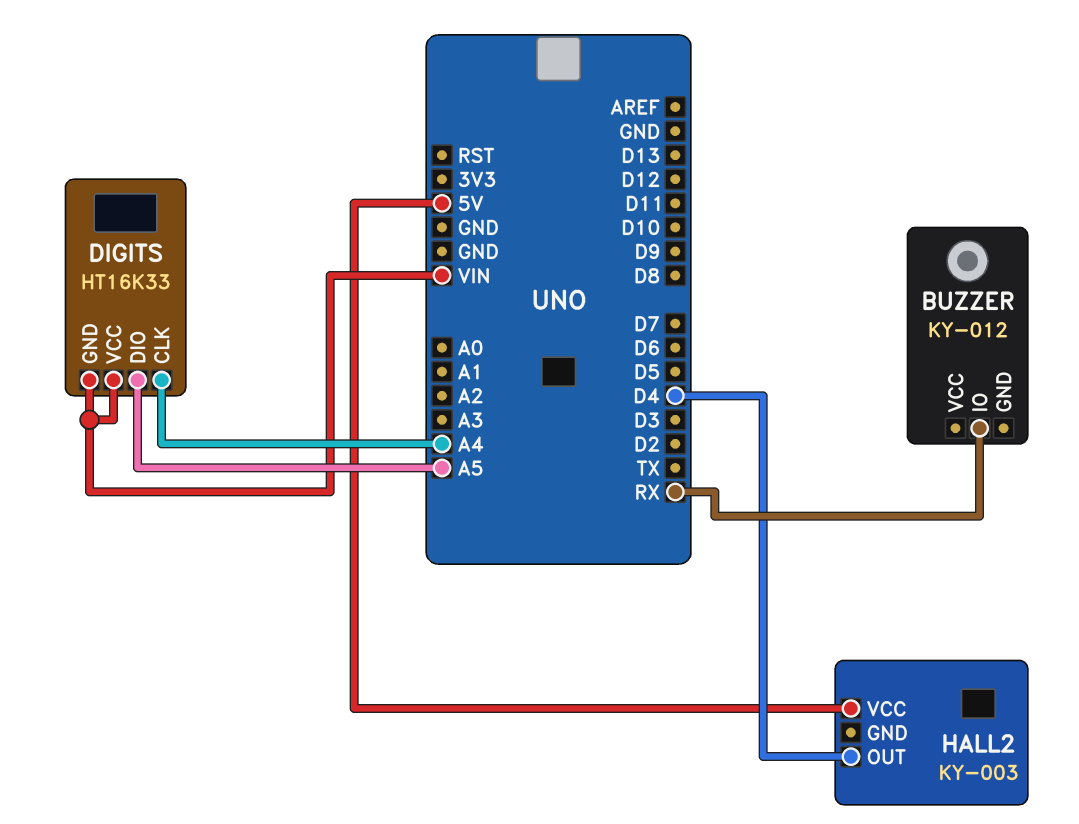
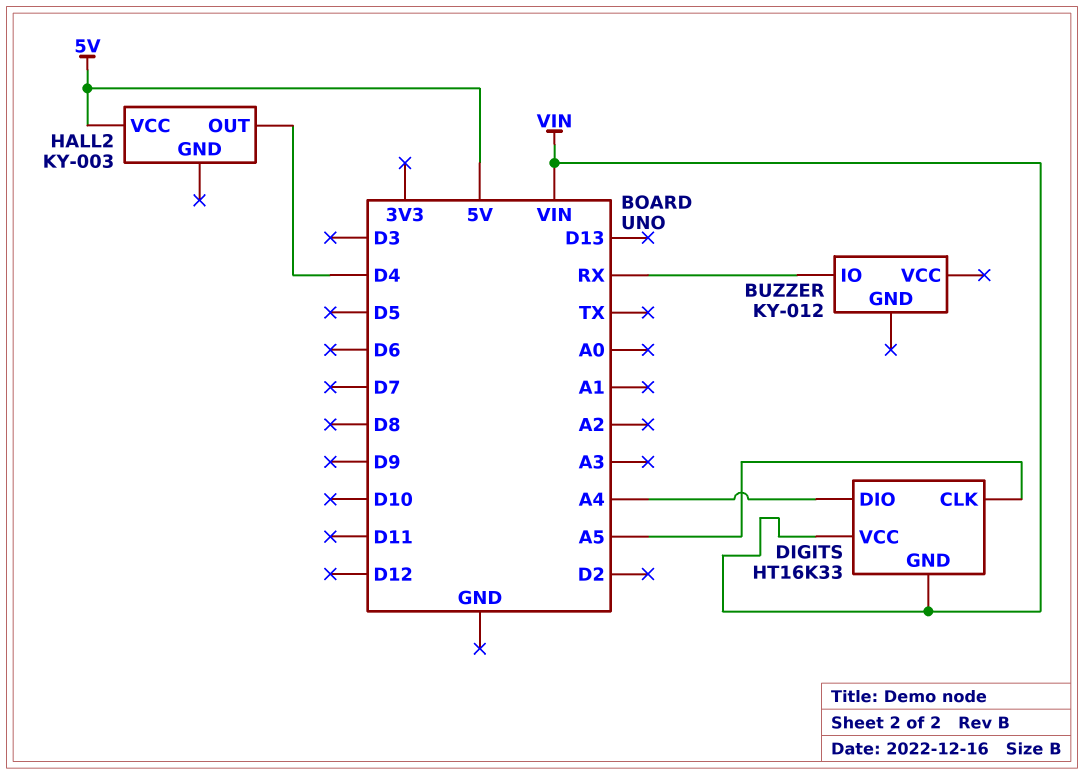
DIGITS pin CLK: A4 -> A5
DIGITS pin DIO: A5 -> A4

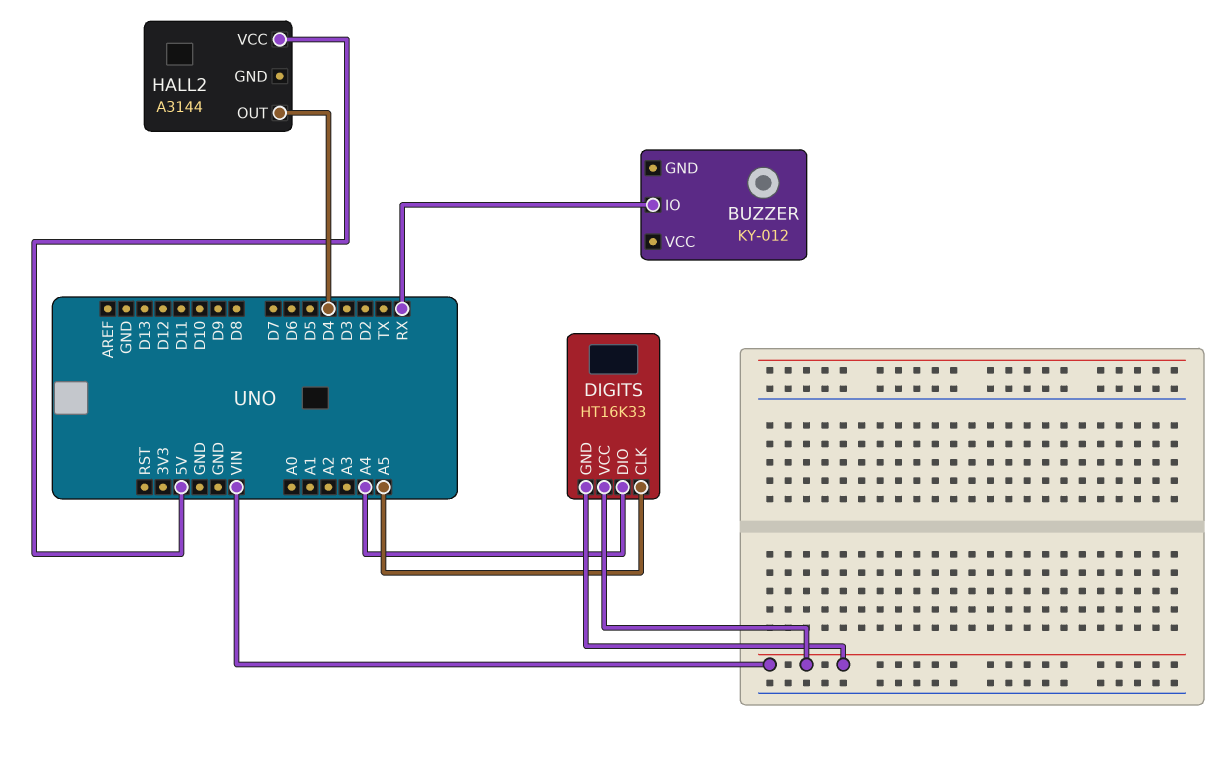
HALL2: KY-003 -> A3144

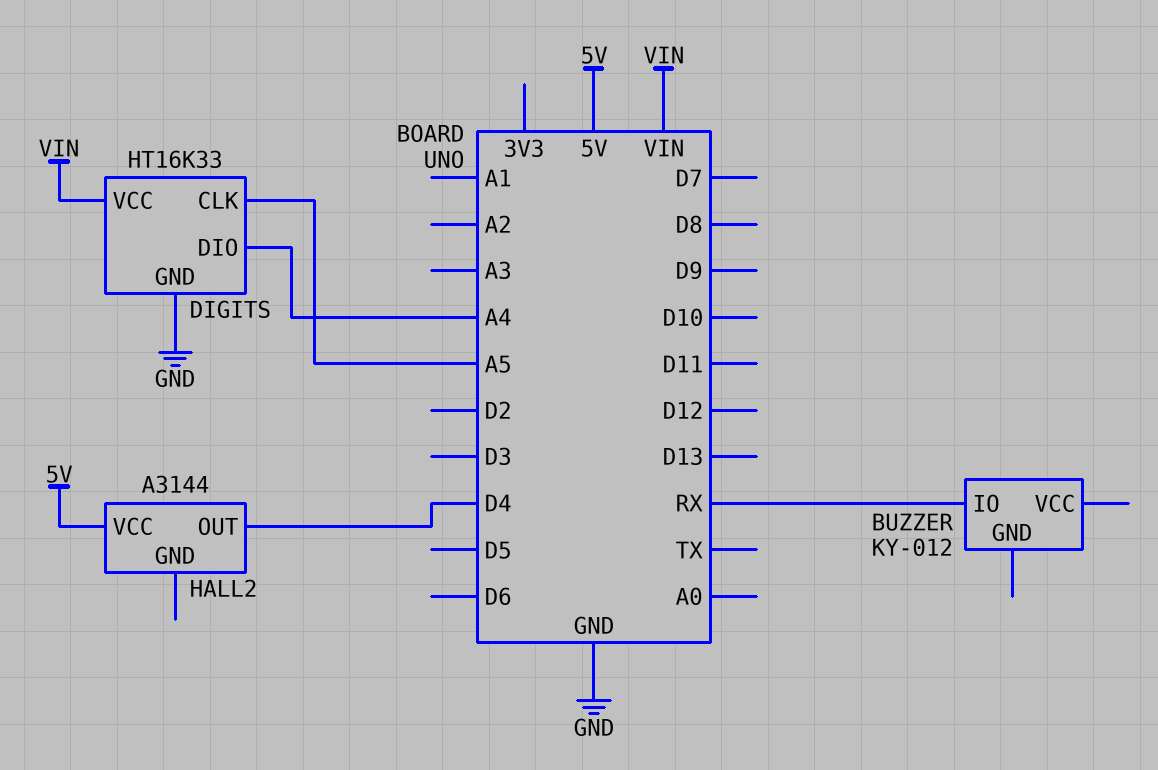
DIGITS pin GND: VIN -> GND

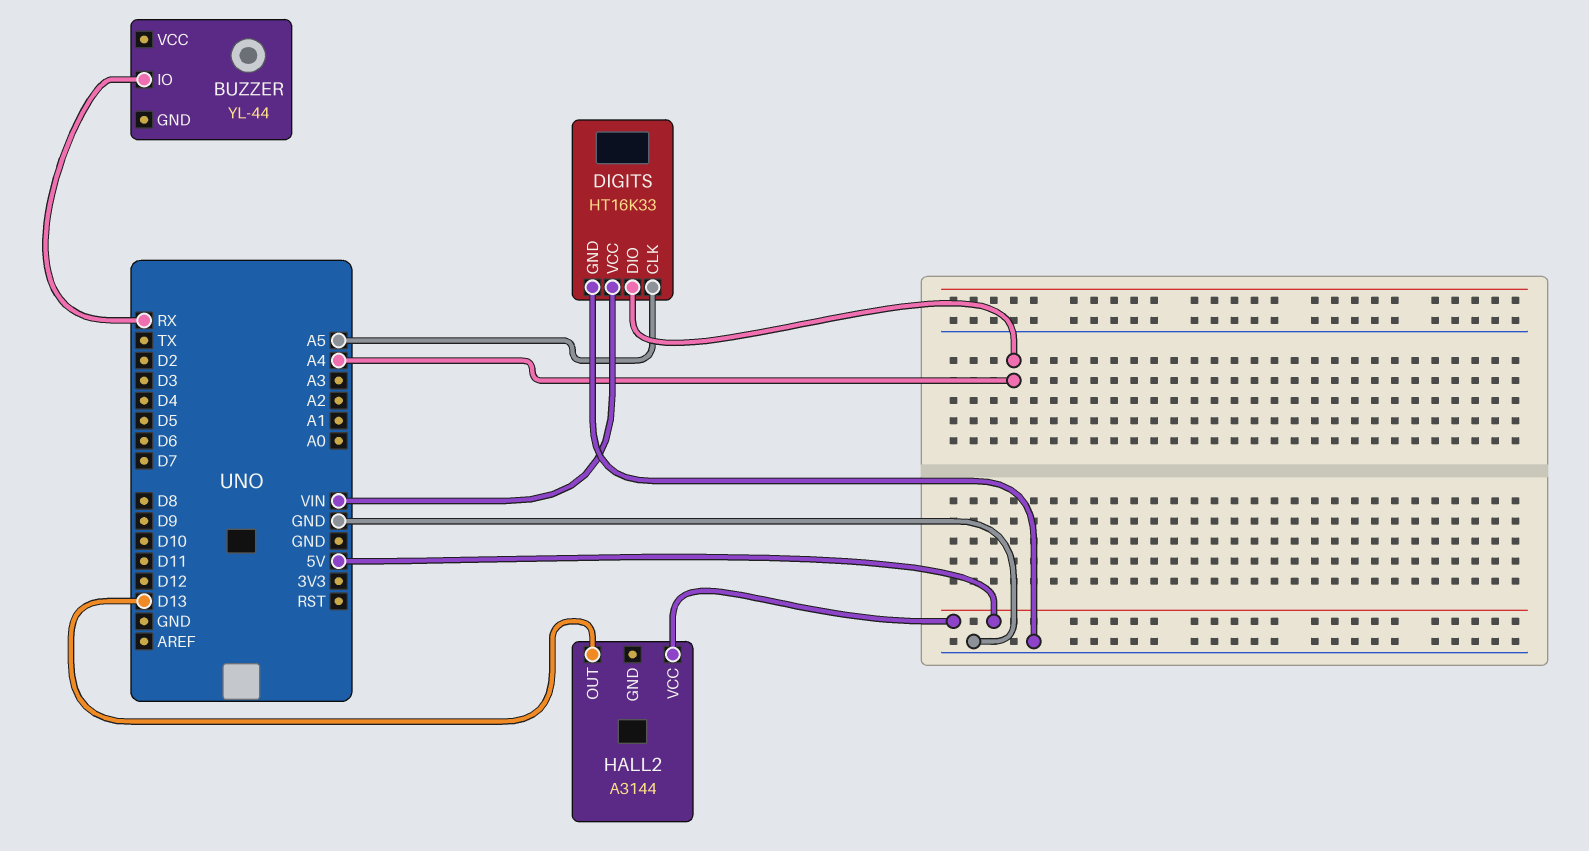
BUZZER: KY-012 -> YL-44
HALL2 pin OUT: D4 -> D13

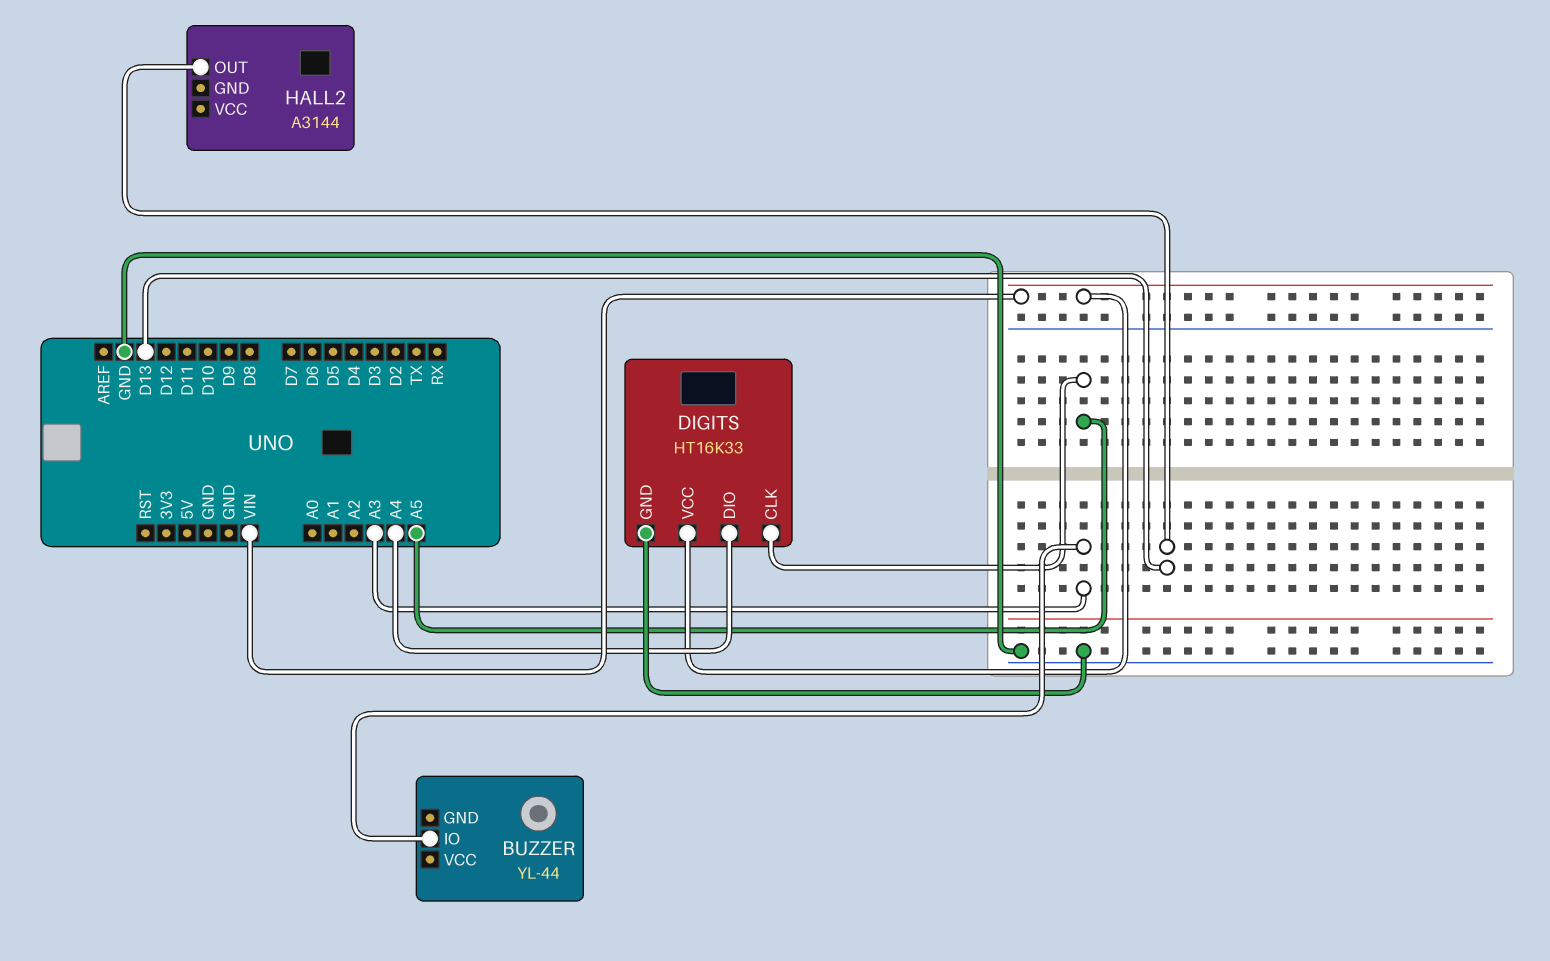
BUZZER pin IO: RX -> A3
HALL2 pin VCC: 5V -> none

